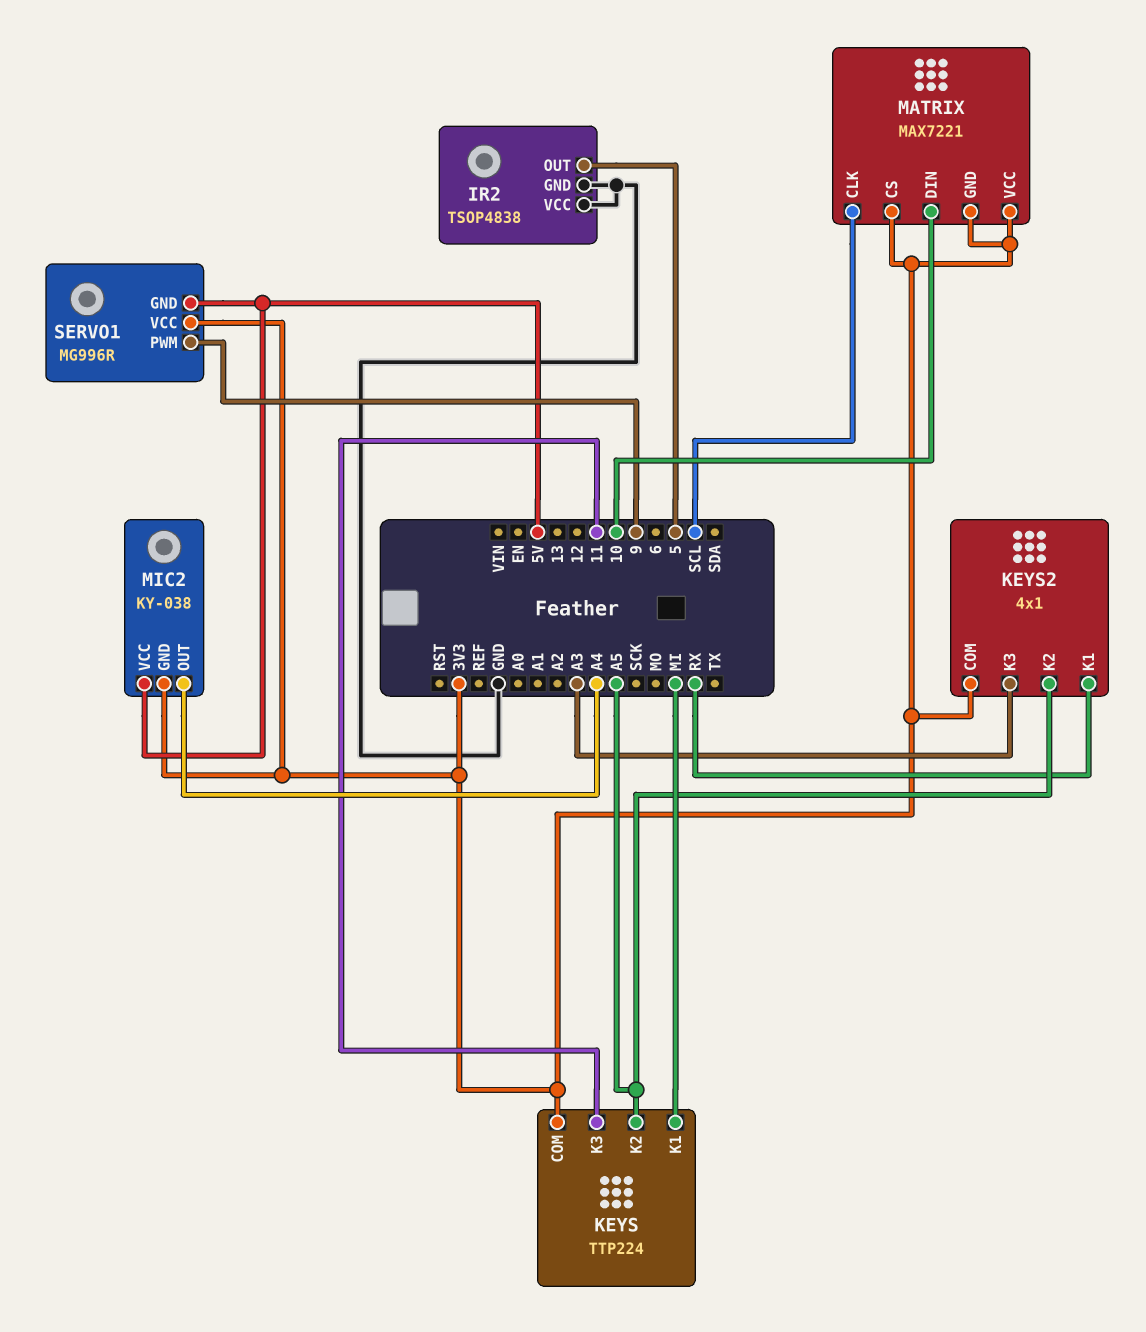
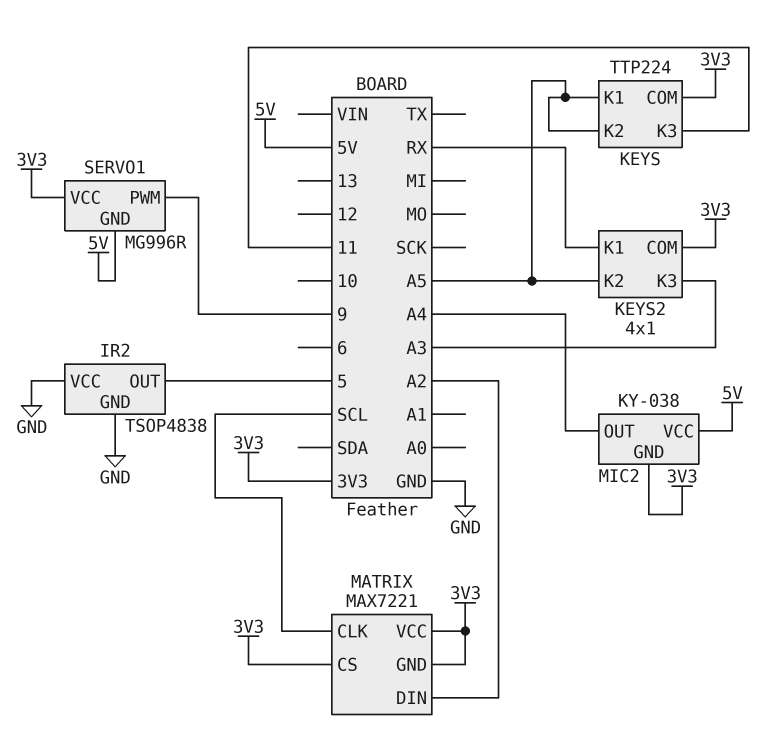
KEYS pin K1: MI -> A5
MATRIX pin DIN: 10 -> A2

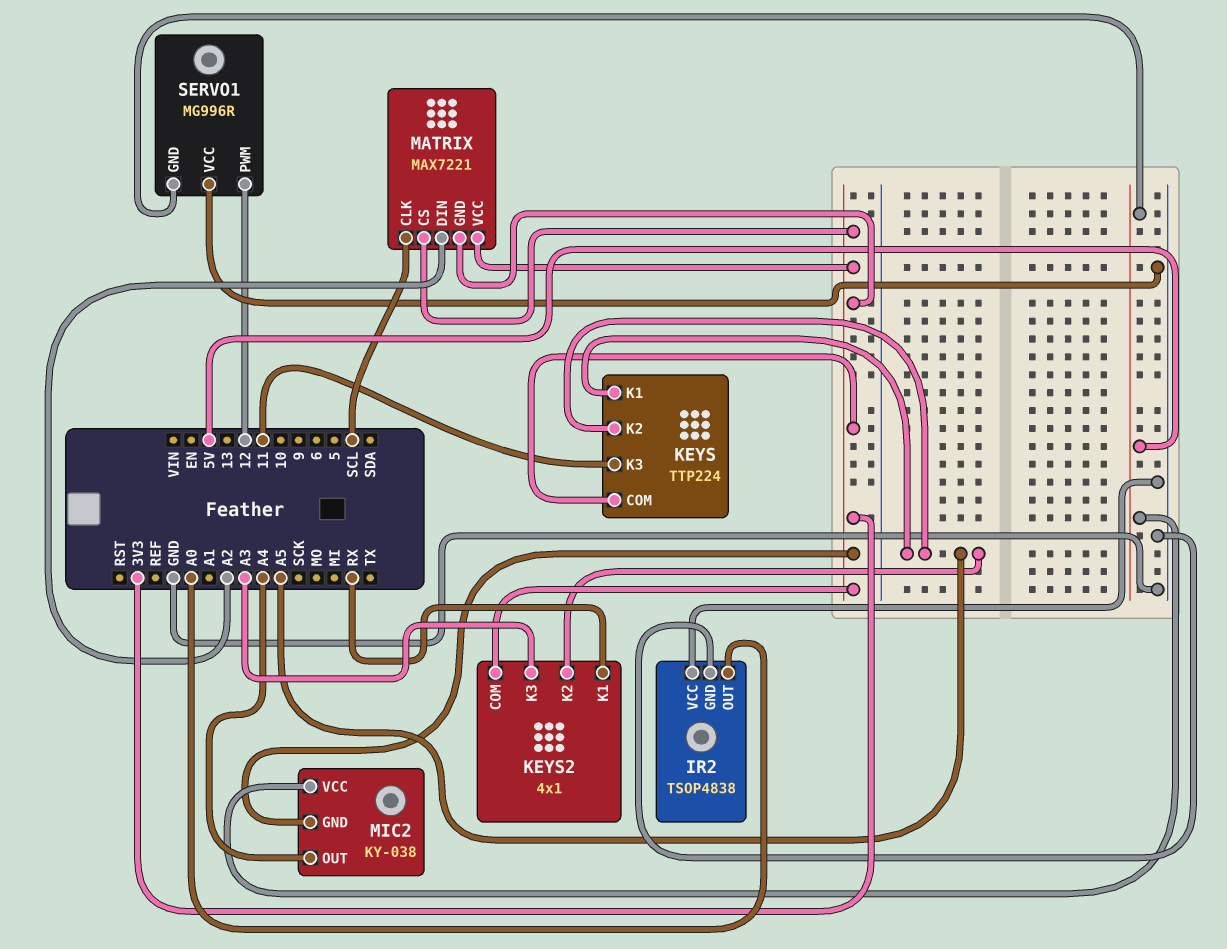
IR2 pin OUT: 5 -> A0
SERVO1 pin PWM: 9 -> 12
SERVO1 pin VCC: 3V3 -> GND

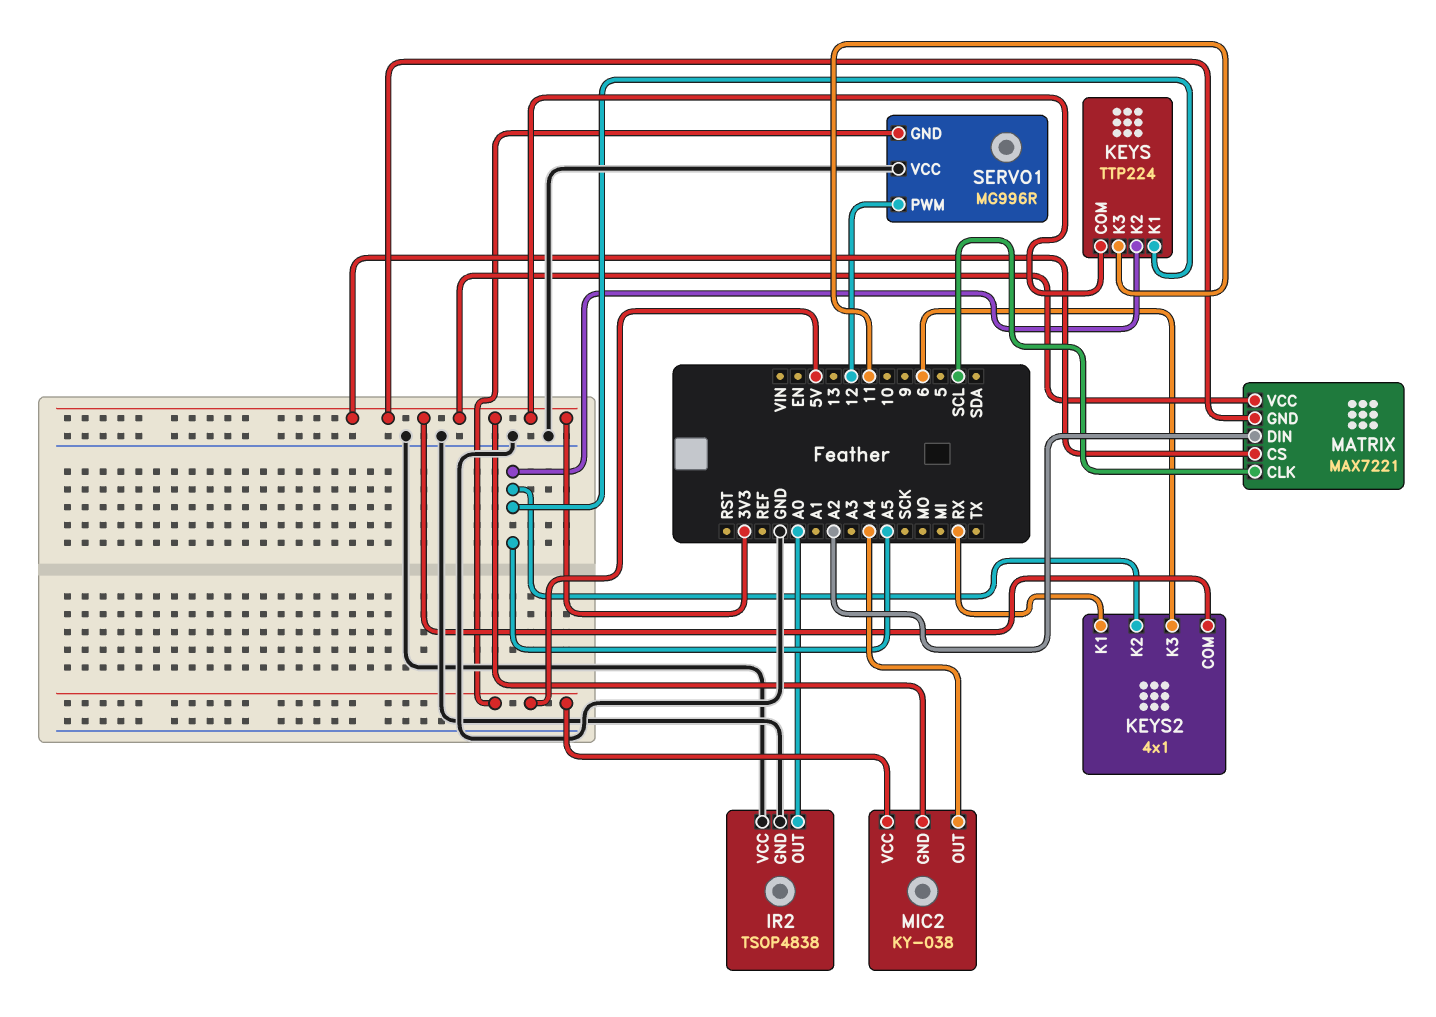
KEYS2 pin K3: A3 -> 6

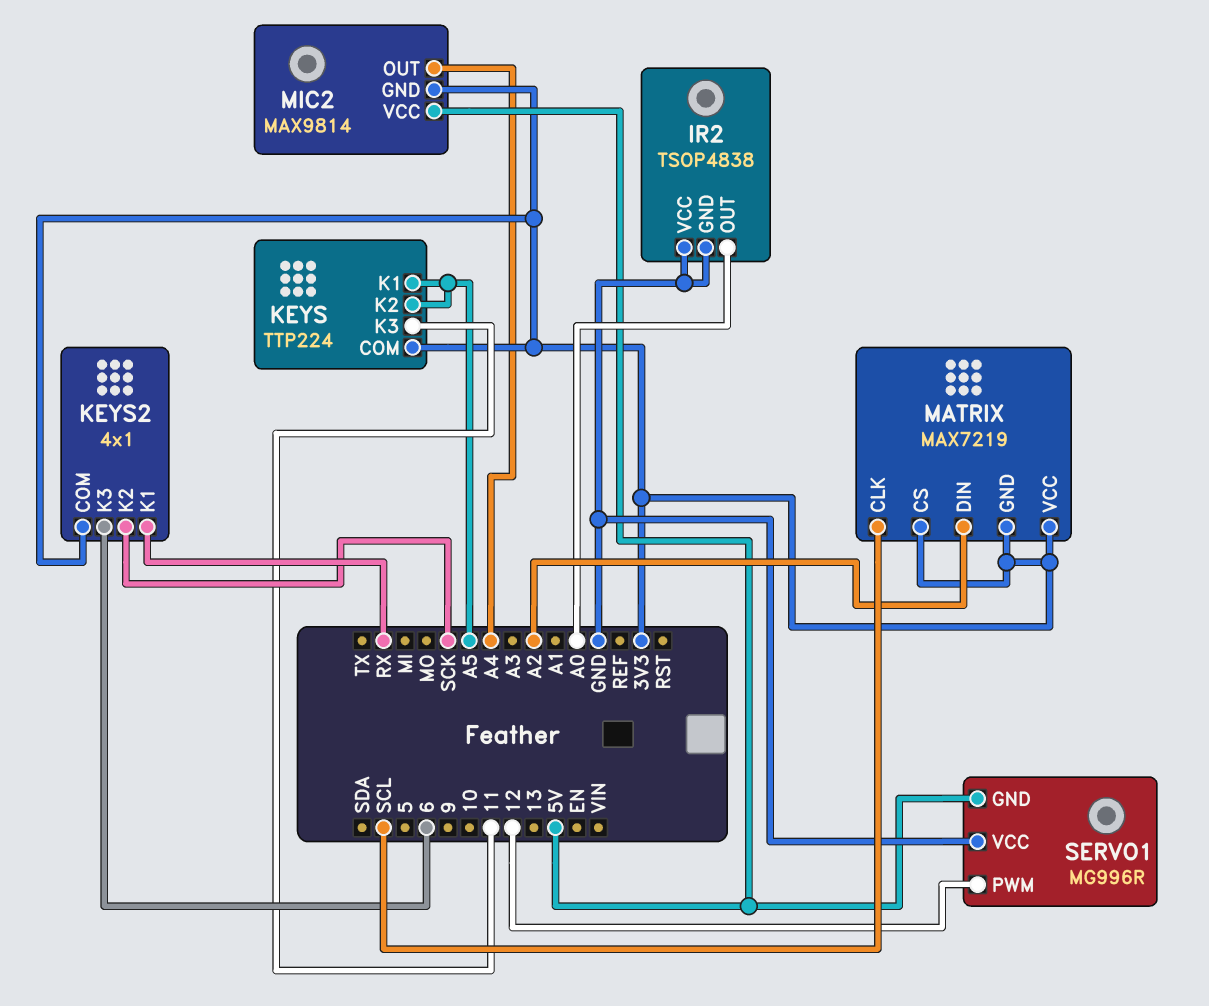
KEYS2 pin K2: A5 -> SCK
MATRIX: MAX7221 -> MAX7219
MIC2: KY-038 -> MAX9814

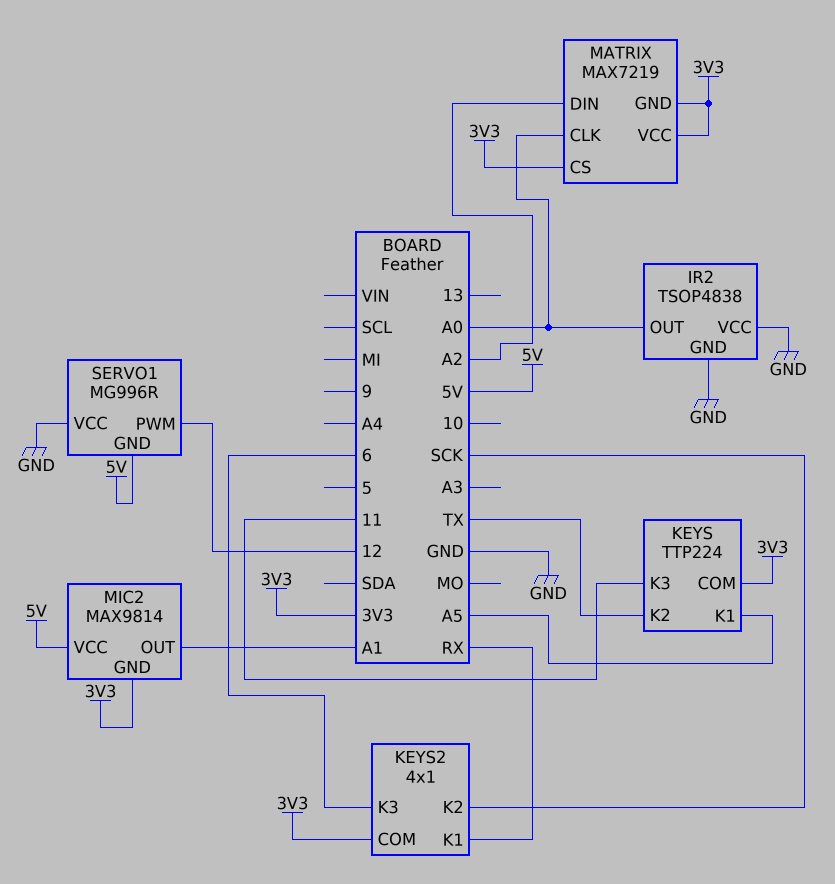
KEYS pin K2: A5 -> TX
MATRIX pin CLK: SCL -> A0
MIC2 pin OUT: A4 -> A1

